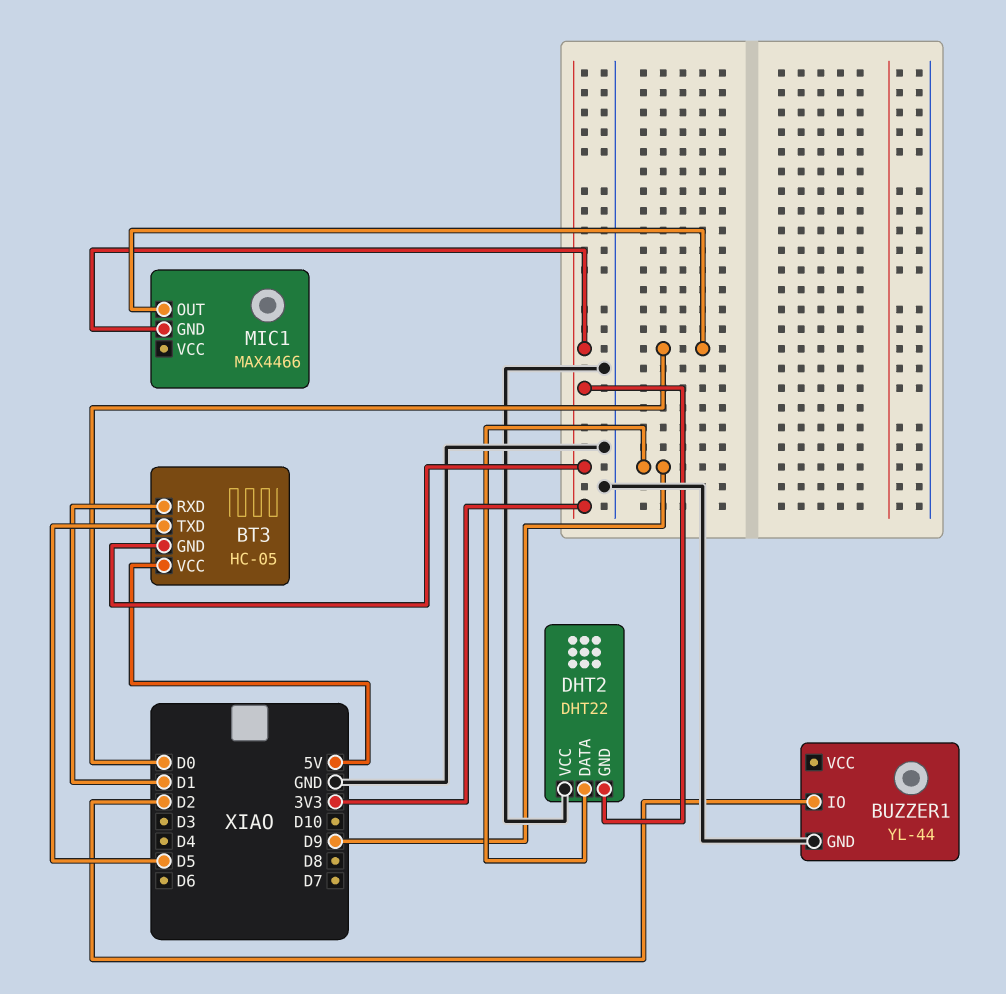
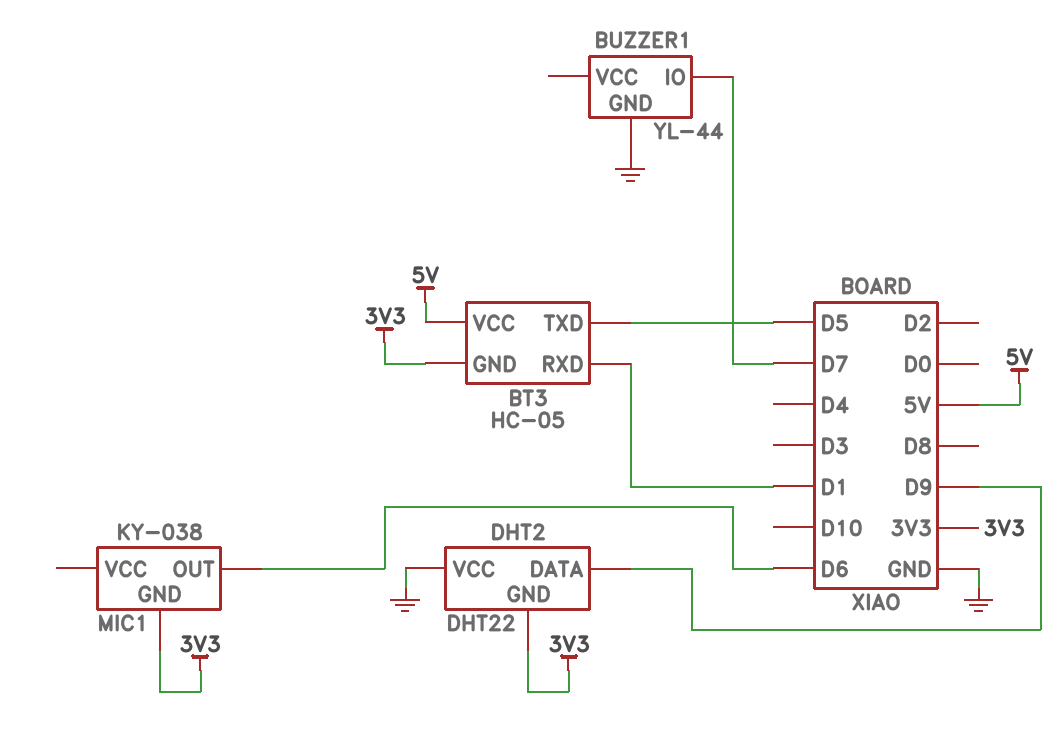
BUZZER1 pin IO: D2 -> D7
MIC1: MAX4466 -> KY-038
MIC1 pin OUT: D0 -> D6

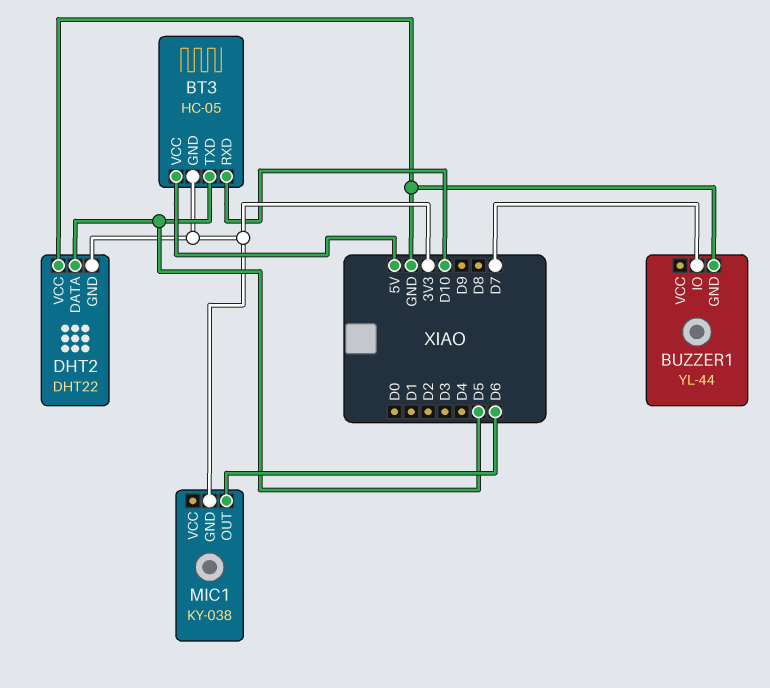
BT3 pin RXD: D1 -> D10
DHT2 pin DATA: D9 -> D5

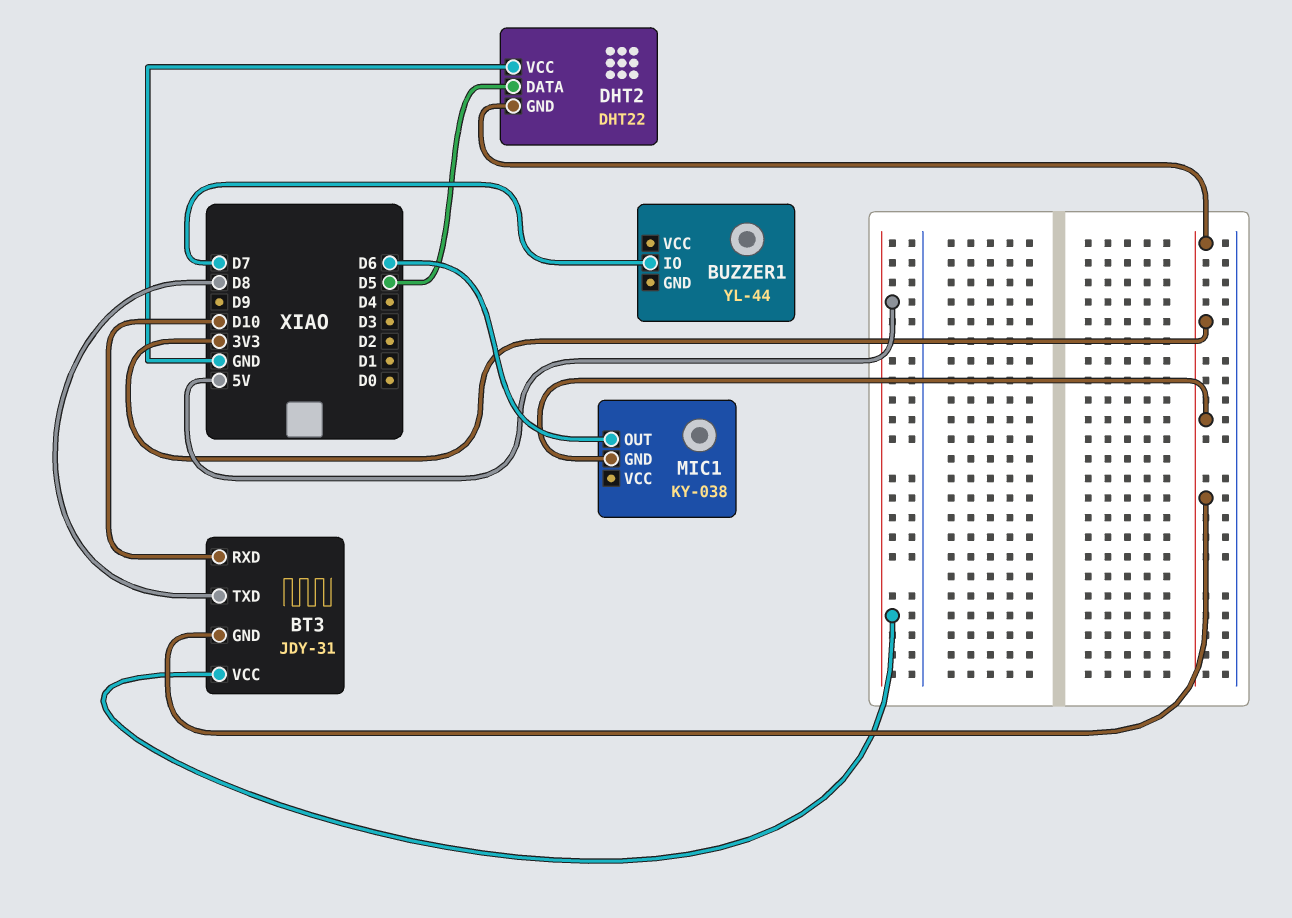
BT3: HC-05 -> JDY-31
BT3 pin TXD: D5 -> D8
BUZZER1 pin GND: GND -> none

